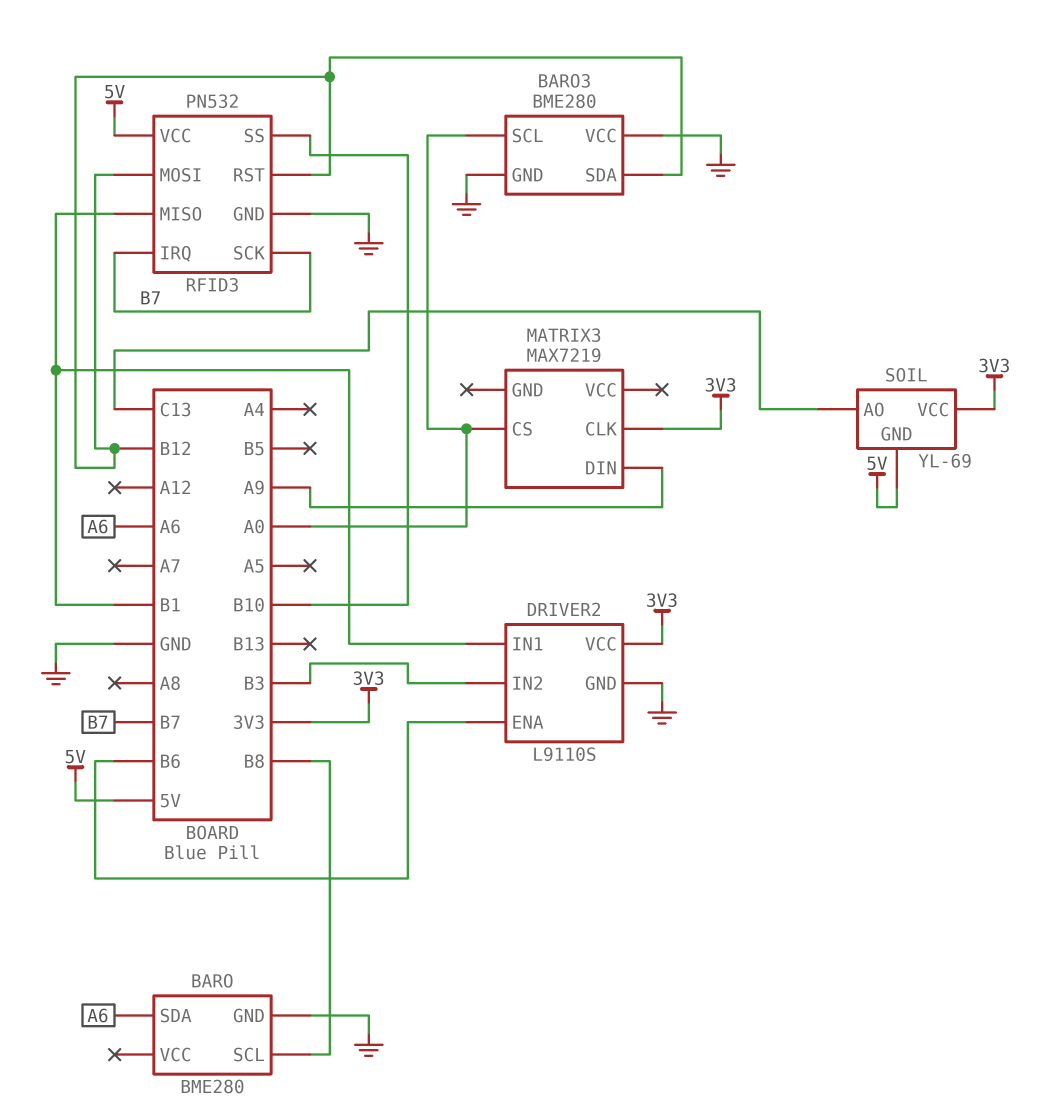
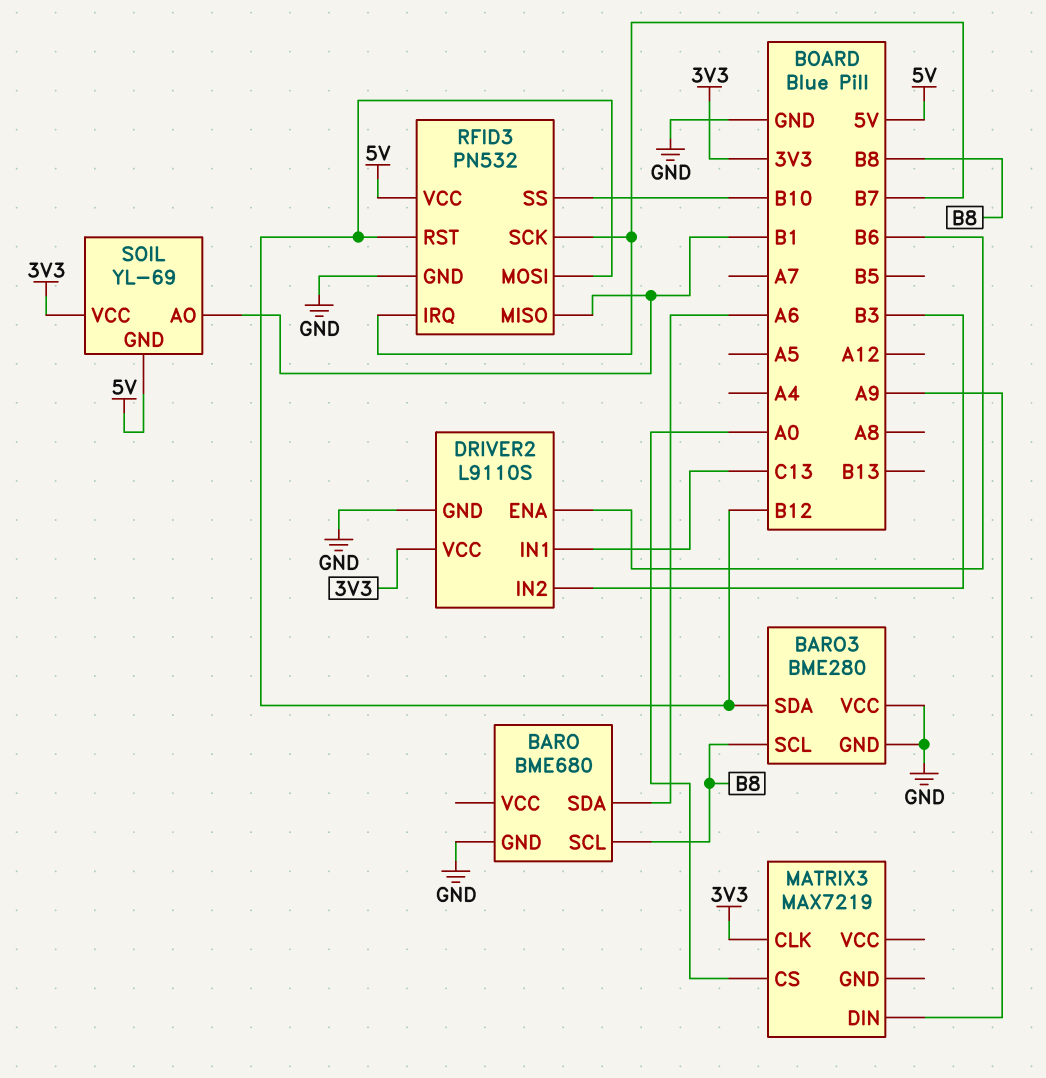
BARO: BME280 -> BME680
BARO3 pin SCL: A0 -> B8
DRIVER2 pin IN1: B1 -> C13
SOIL pin AO: C13 -> B1

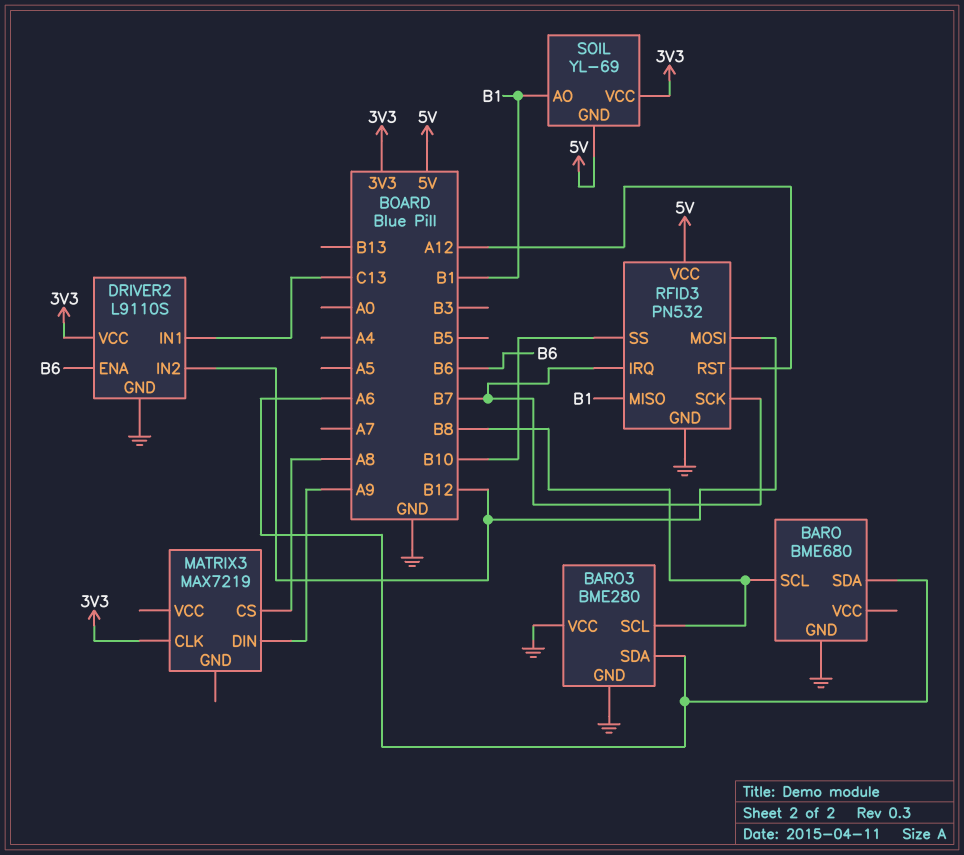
BARO3 pin SDA: B12 -> A6
DRIVER2 pin IN2: B3 -> B12
MATRIX3 pin CS: A0 -> A8
RFID3 pin RST: B12 -> A12

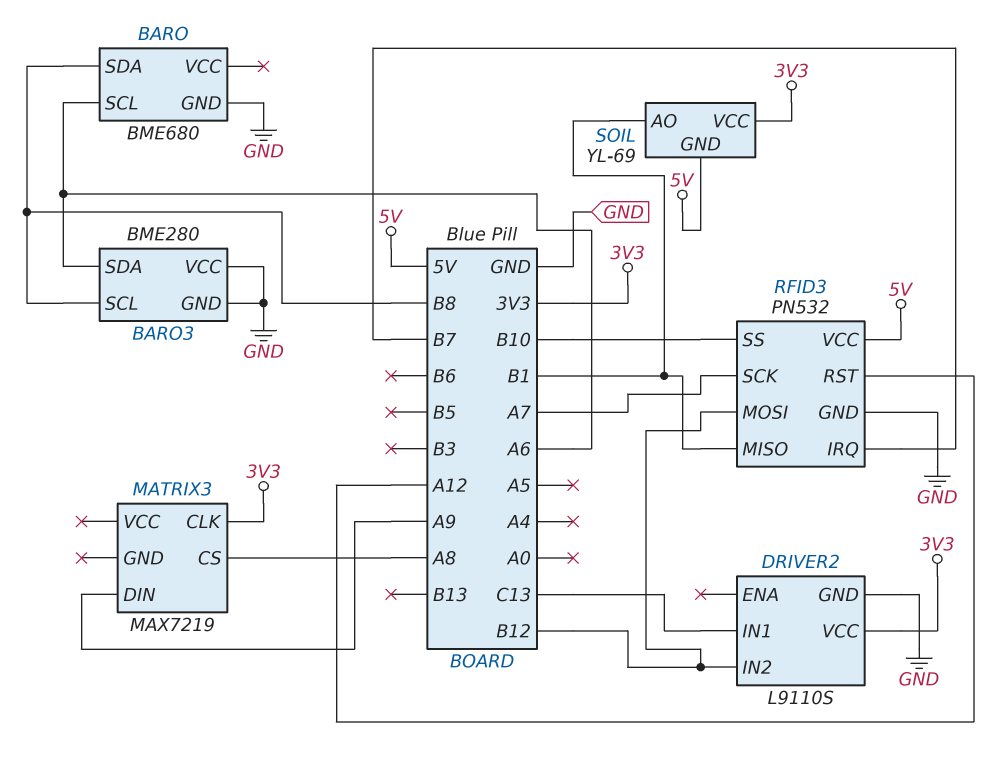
BARO pin SCL: B8 -> A6
BARO pin SDA: A6 -> B8
DRIVER2 pin ENA: B6 -> none
RFID3 pin SCK: B7 -> A7

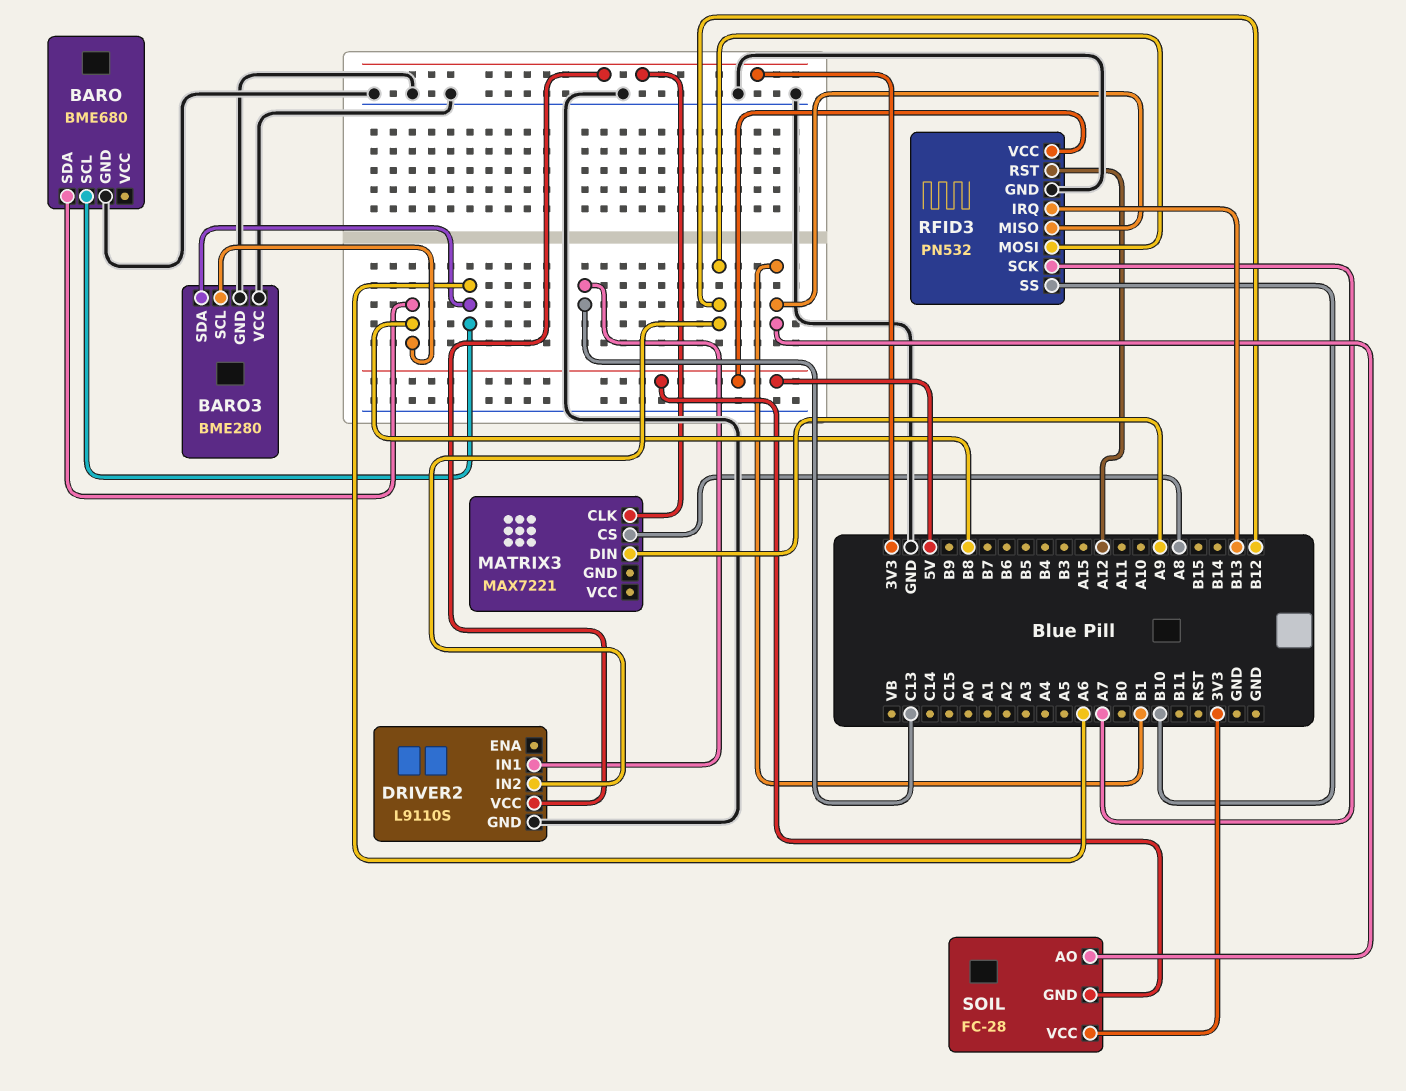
MATRIX3: MAX7219 -> MAX7221
RFID3 pin IRQ: B7 -> B13
SOIL: YL-69 -> FC-28

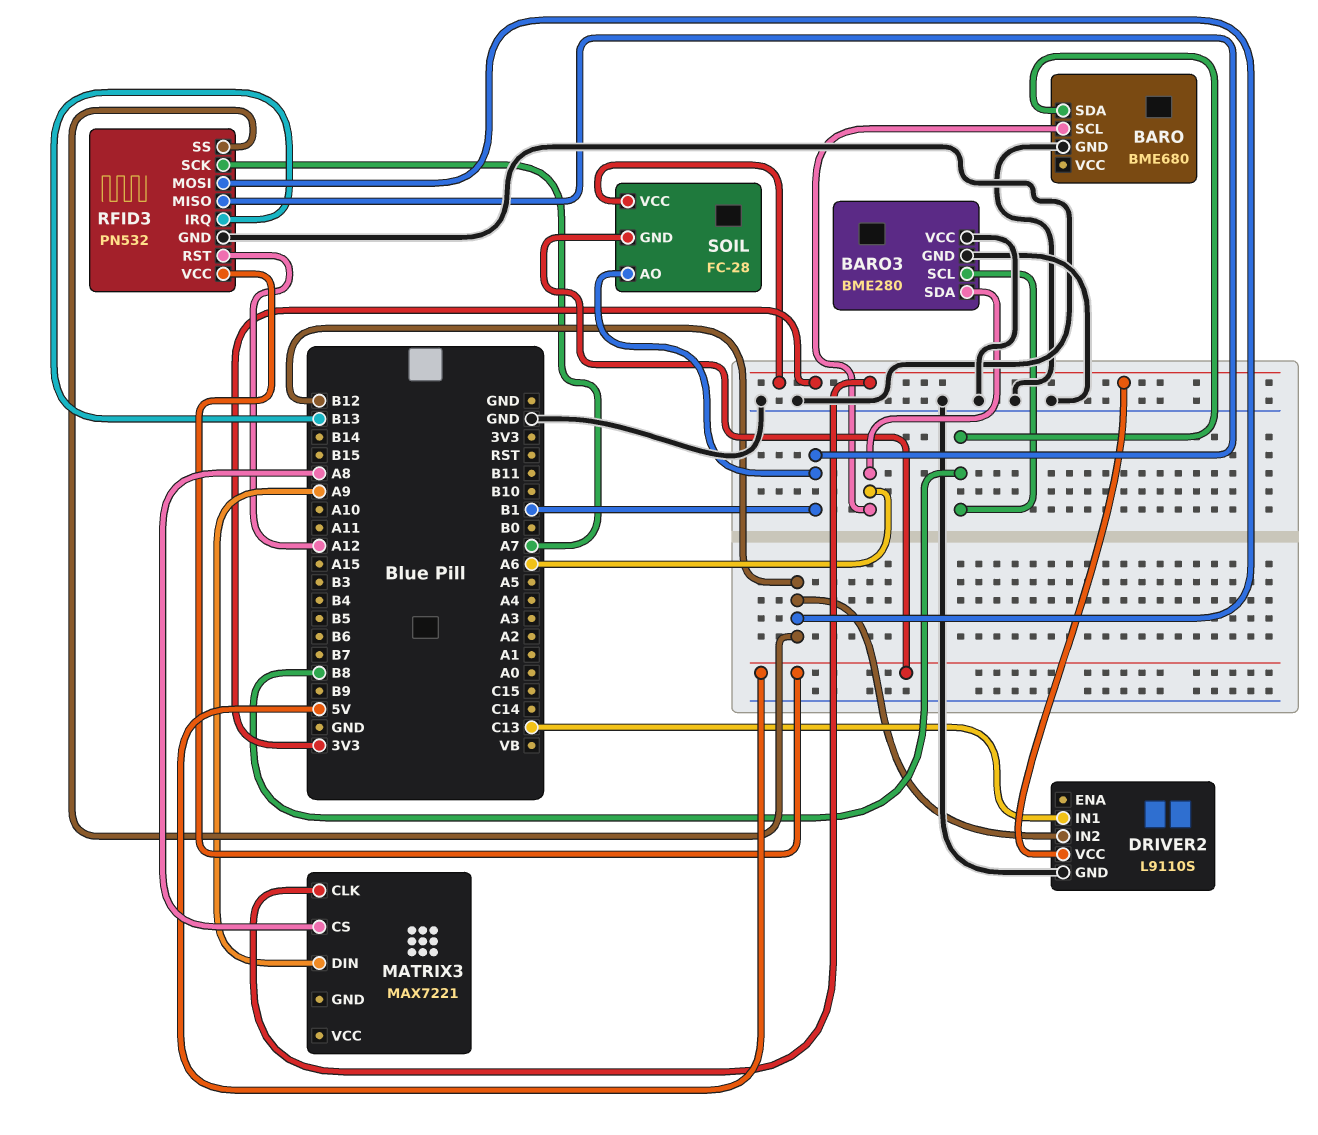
RFID3 pin SS: B10 -> B12

